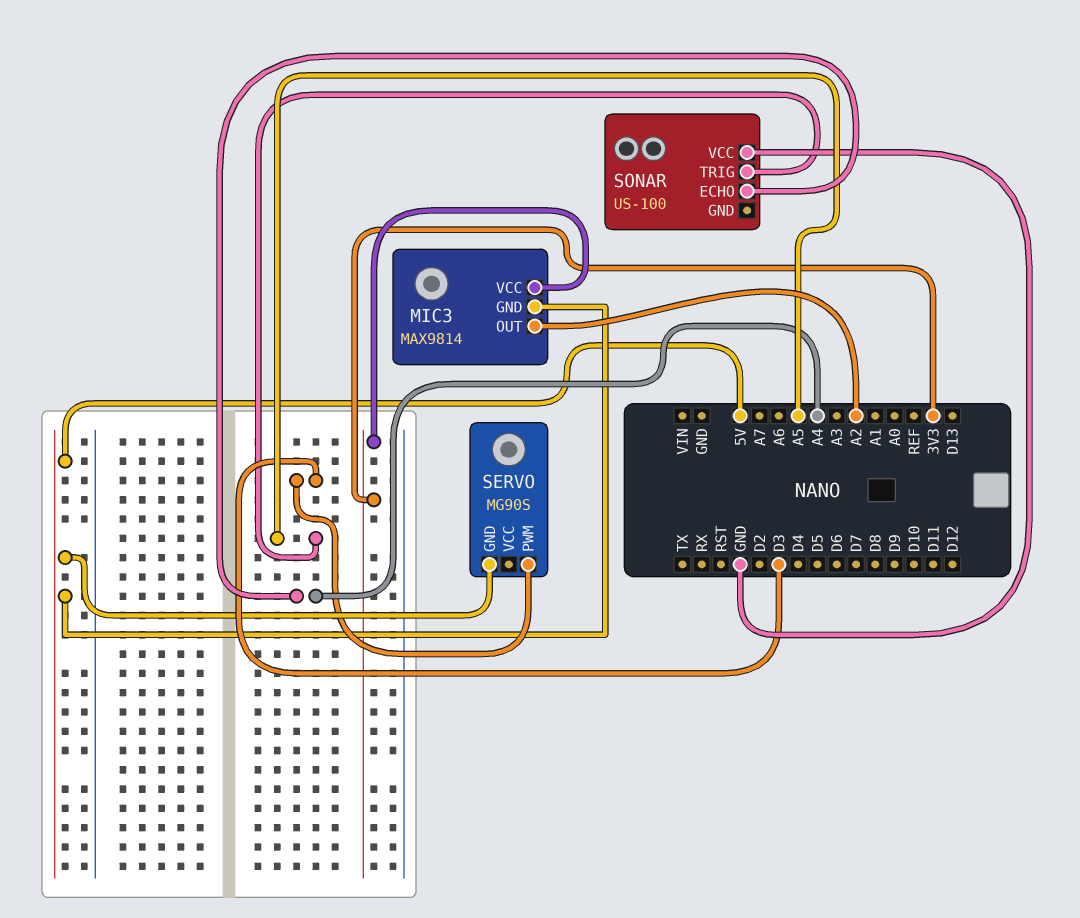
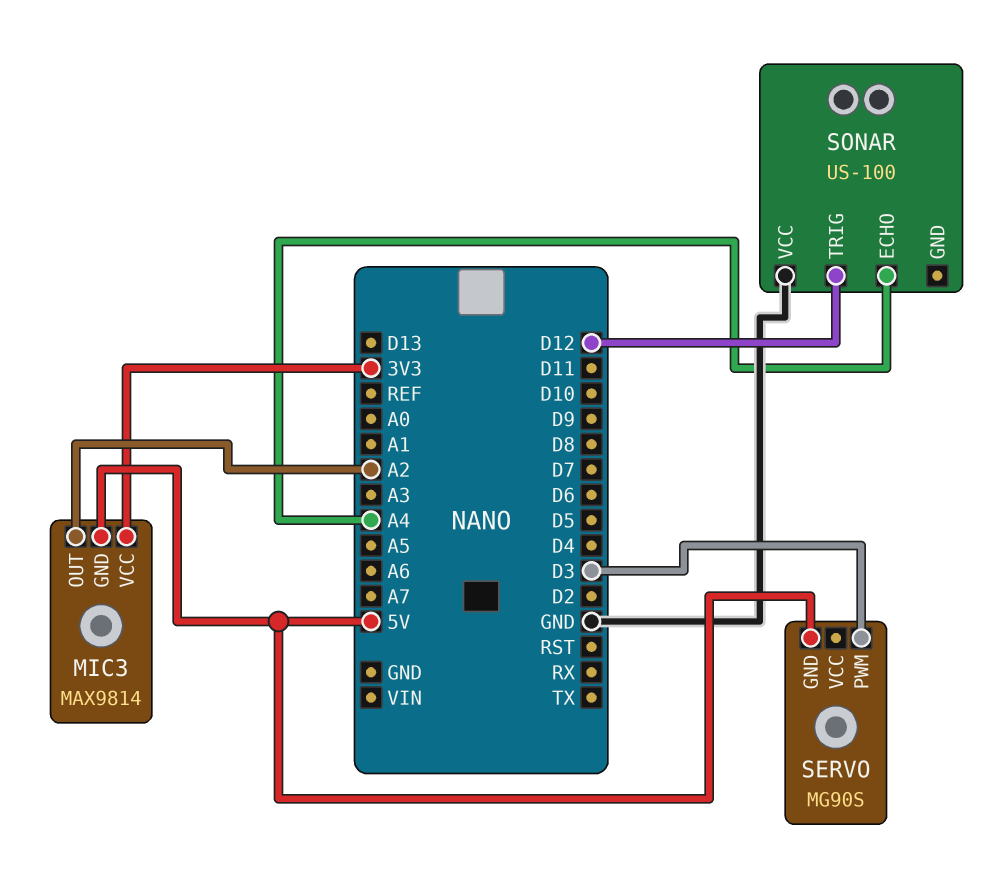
SONAR pin TRIG: A5 -> D12

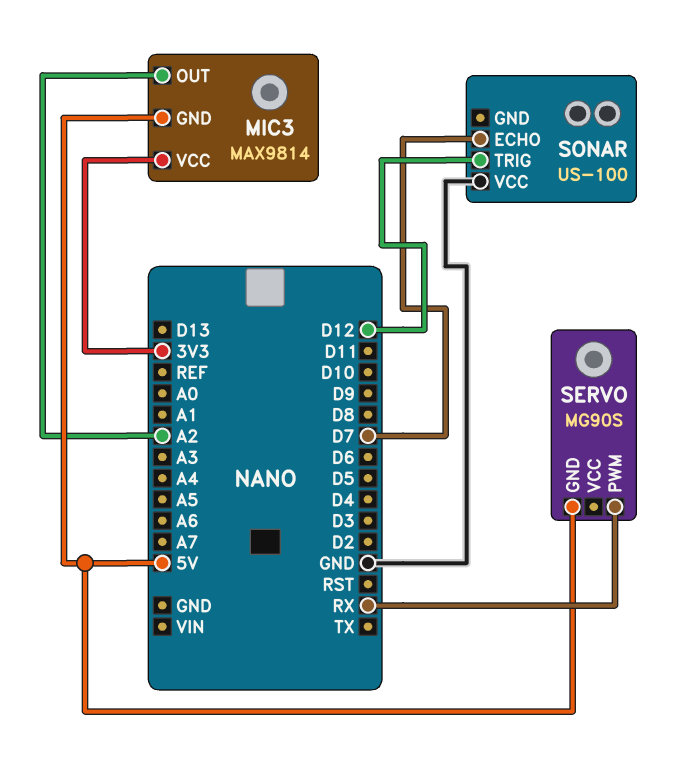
SERVO pin PWM: D3 -> RX
SONAR pin ECHO: A4 -> D7

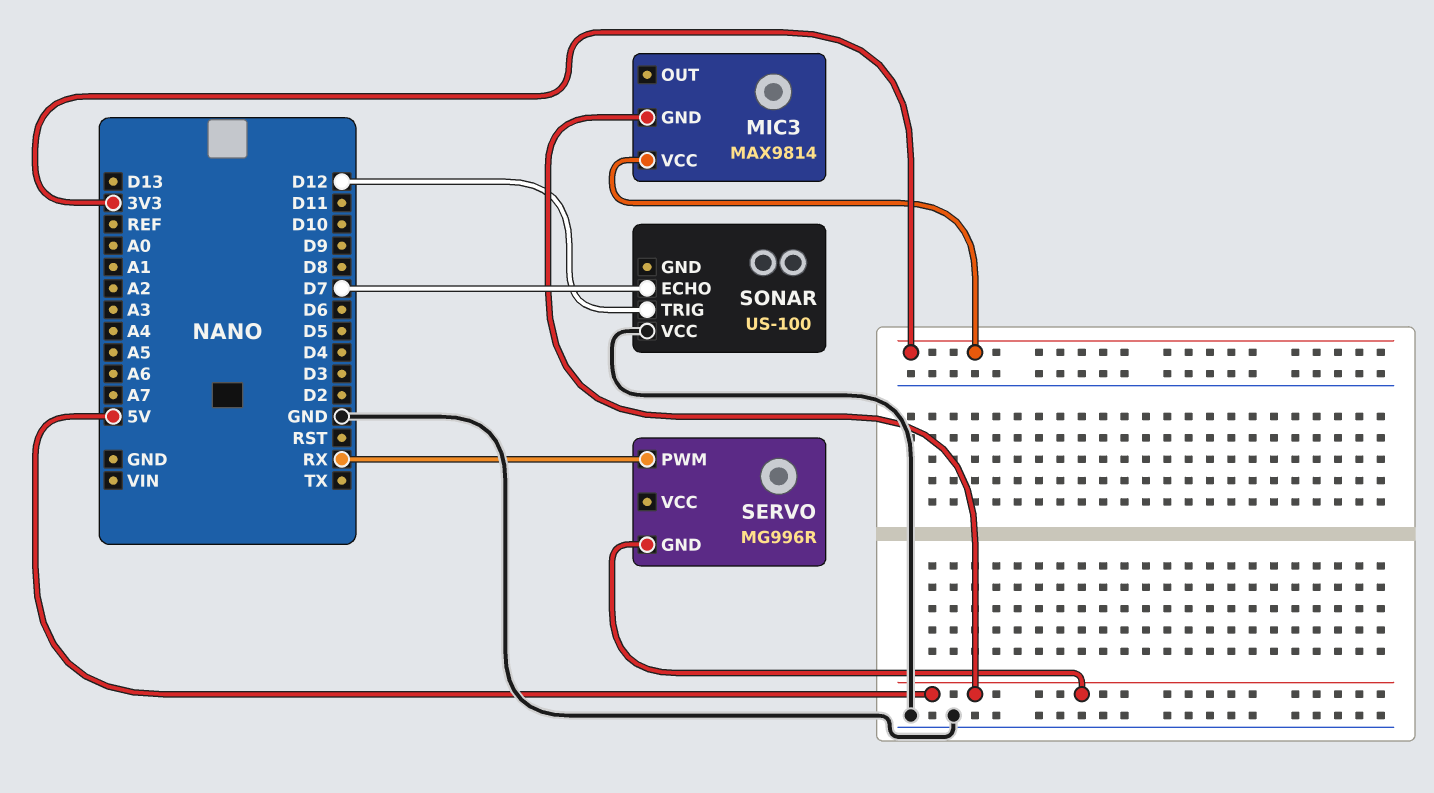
MIC3 pin OUT: A2 -> none
SERVO: MG90S -> MG996R

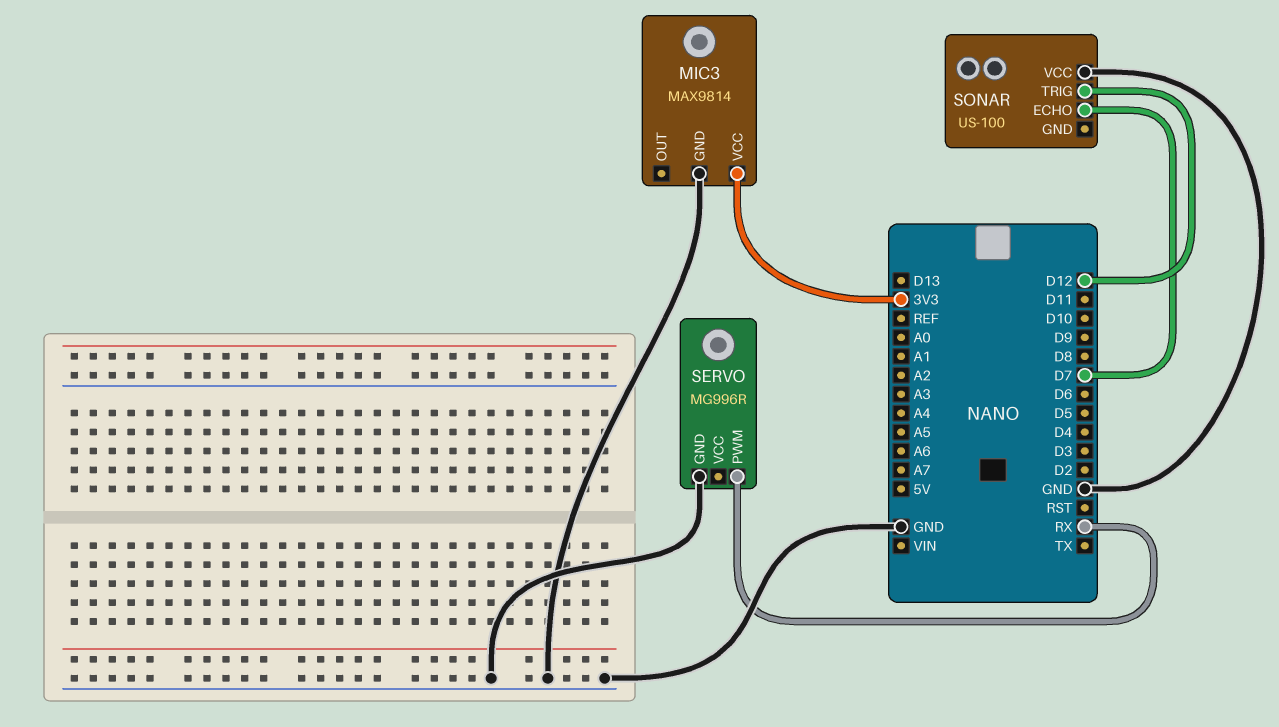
MIC3 pin GND: 5V -> GND
SERVO pin GND: 5V -> GND

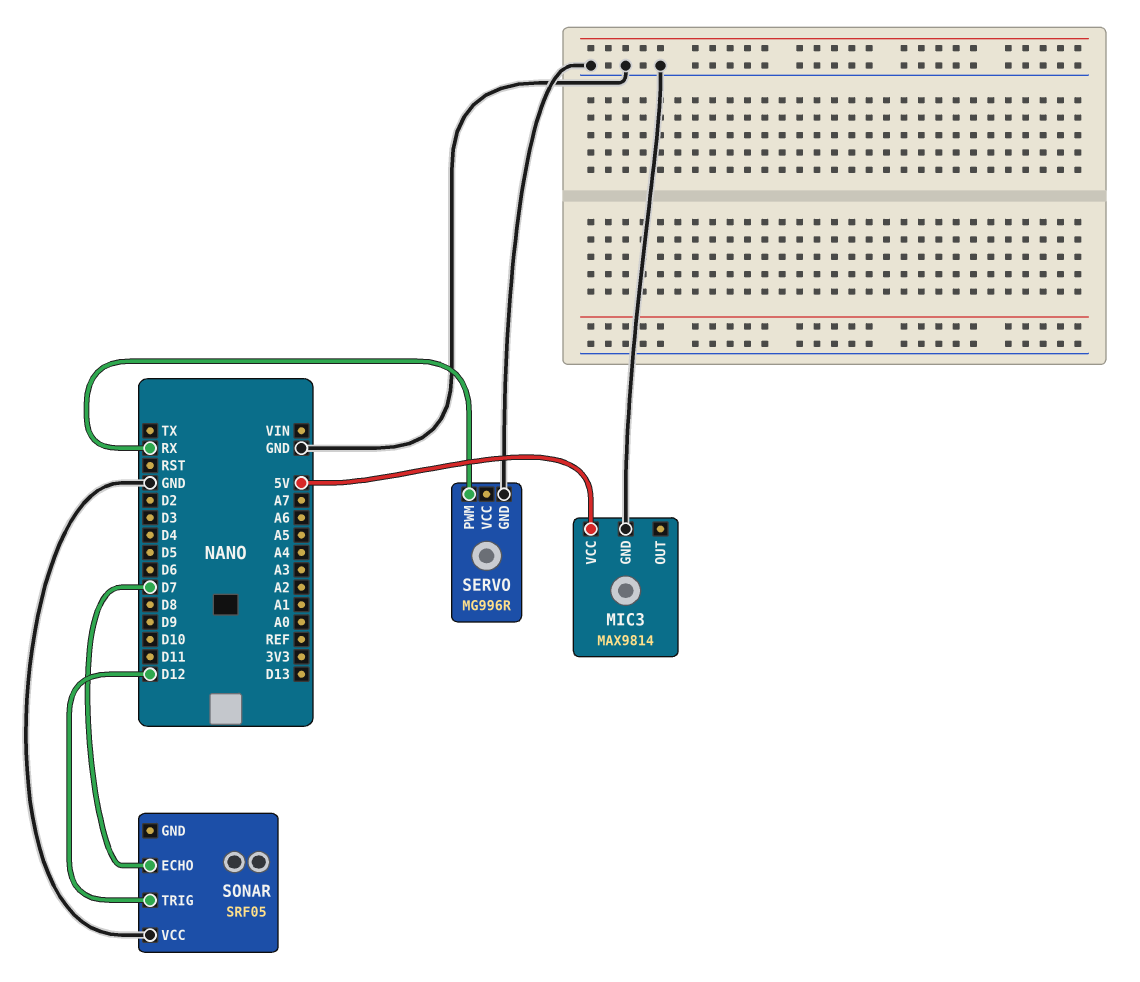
MIC3 pin VCC: 3V3 -> 5V
SONAR: US-100 -> SRF05

